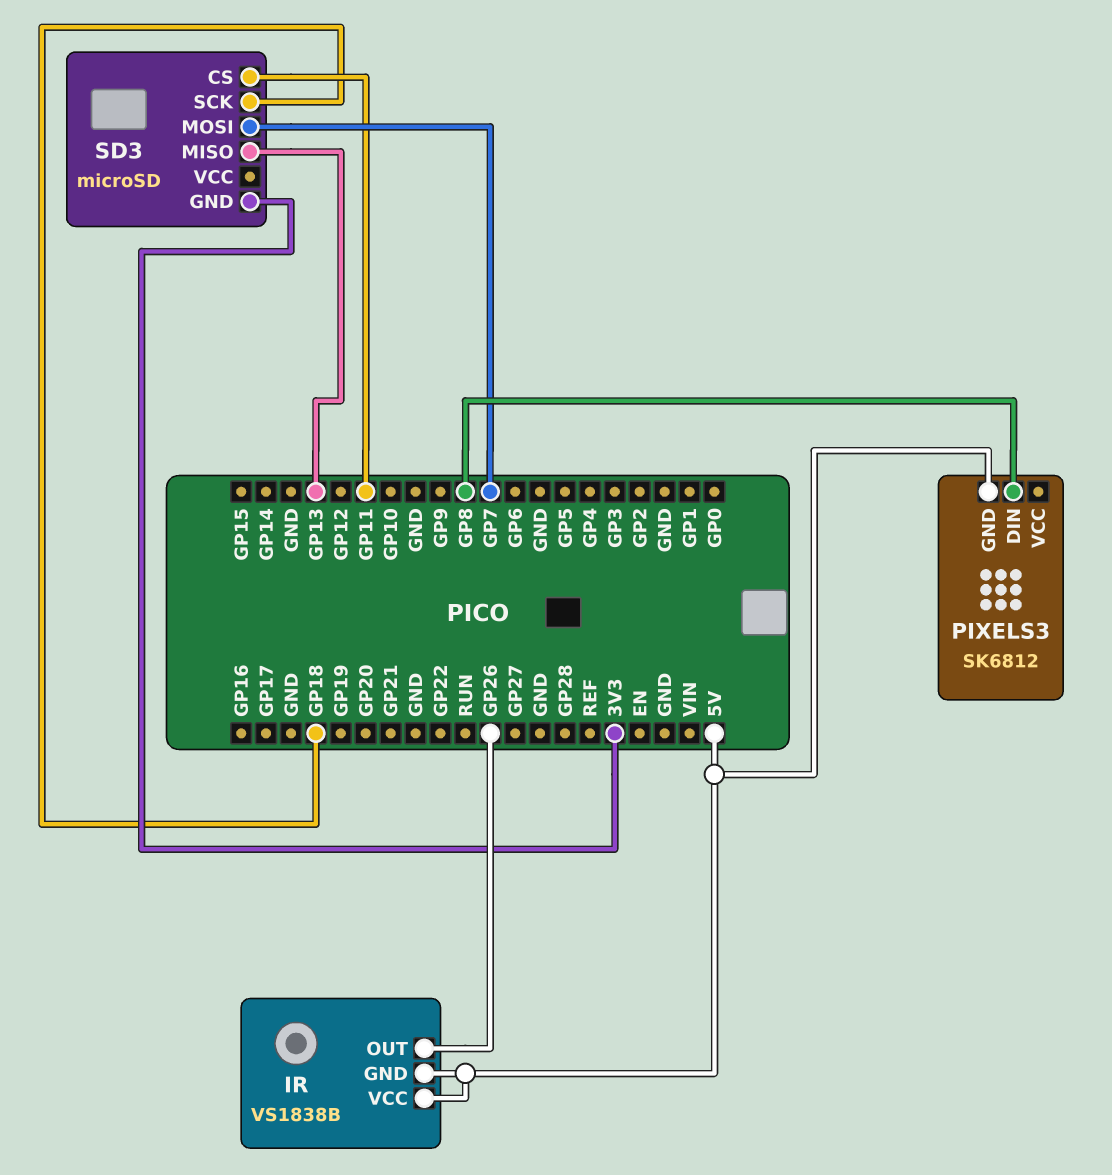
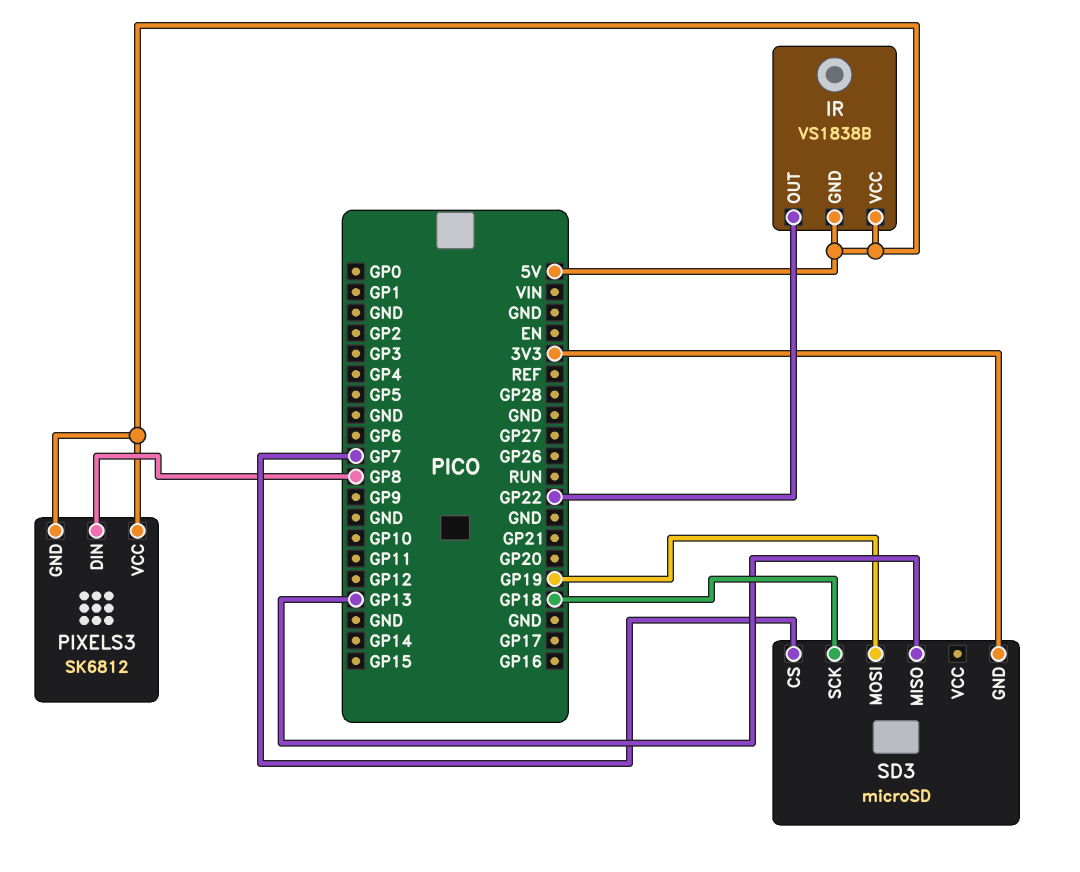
IR pin OUT: GP26 -> GP22
PIXELS3 pin VCC: none -> 5V
SD3 pin CS: GP11 -> GP7
SD3 pin MOSI: GP7 -> GP19

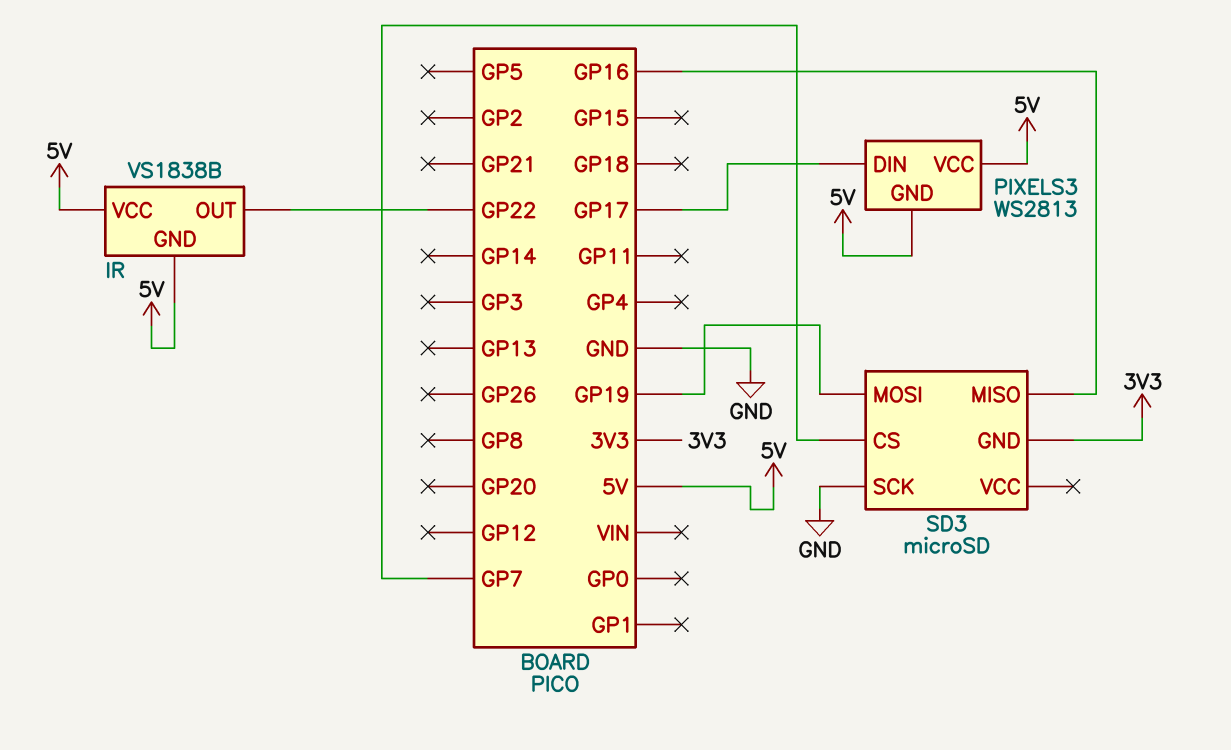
PIXELS3: SK6812 -> WS2813
PIXELS3 pin DIN: GP8 -> GP17
SD3 pin MISO: GP13 -> GP16
SD3 pin SCK: GP18 -> GND

